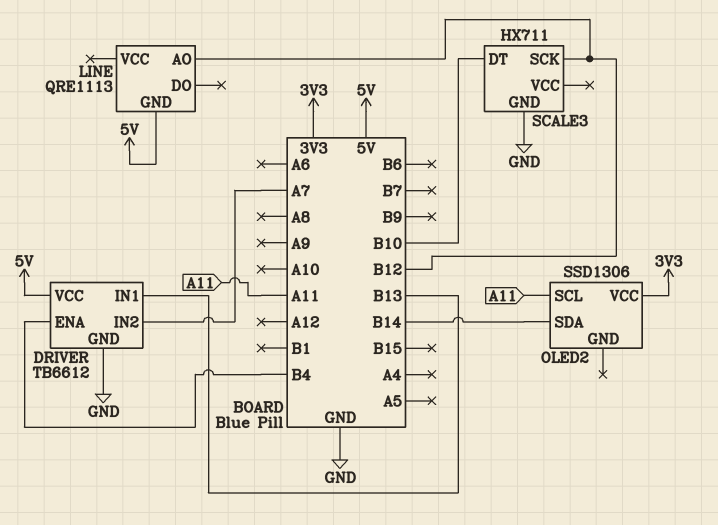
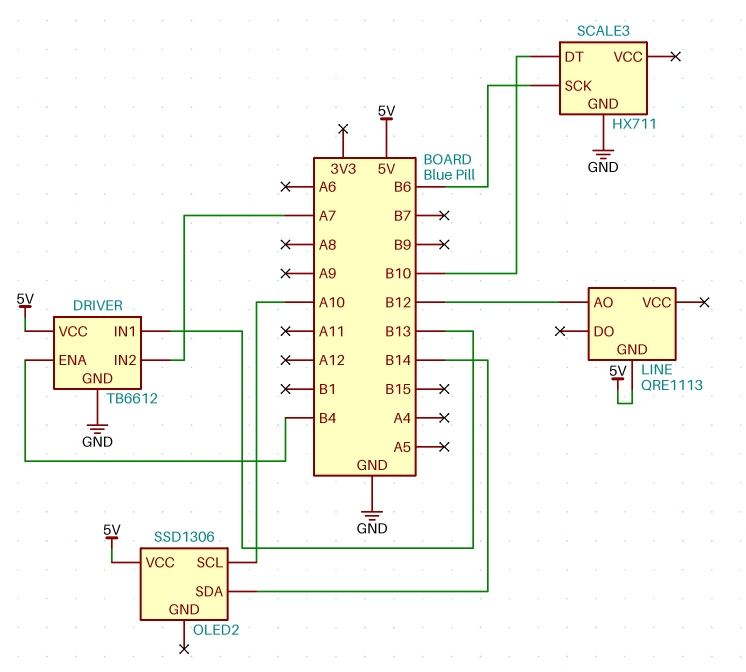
OLED2 pin SCL: A11 -> A10
OLED2 pin VCC: 3V3 -> 5V
SCALE3 pin SCK: B12 -> B6

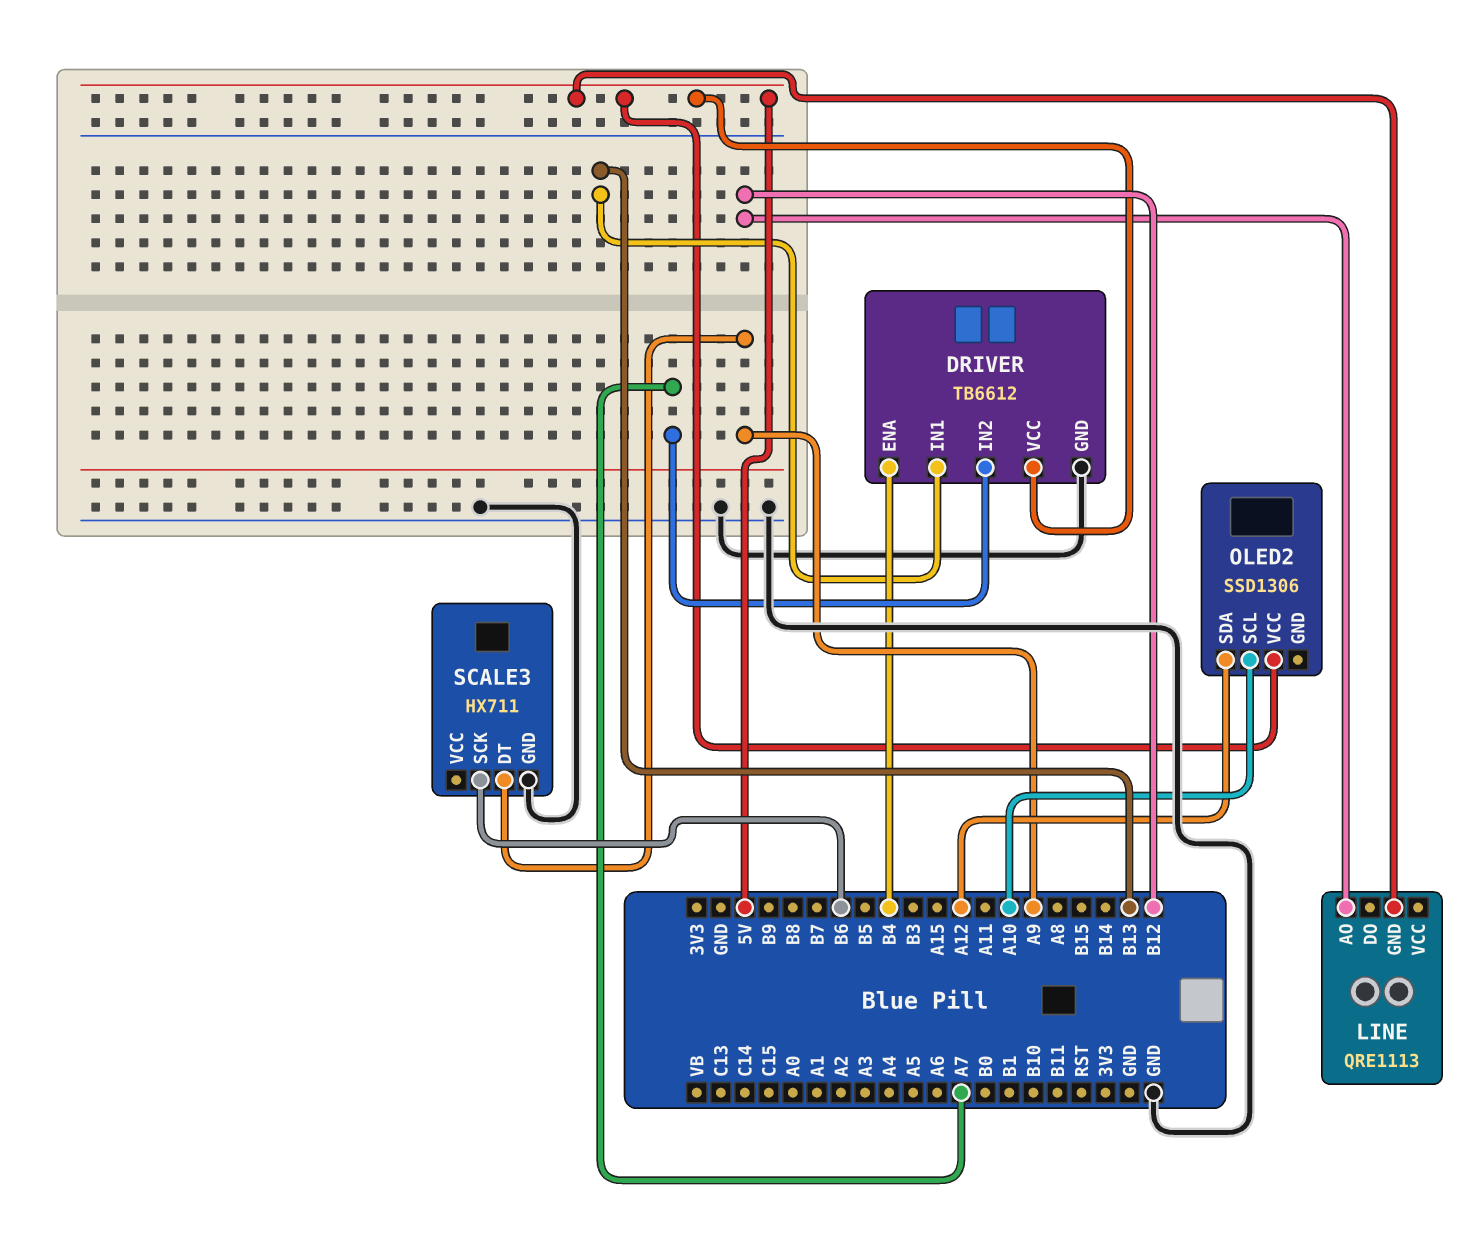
OLED2 pin SDA: B14 -> A12
SCALE3 pin DT: B10 -> A9

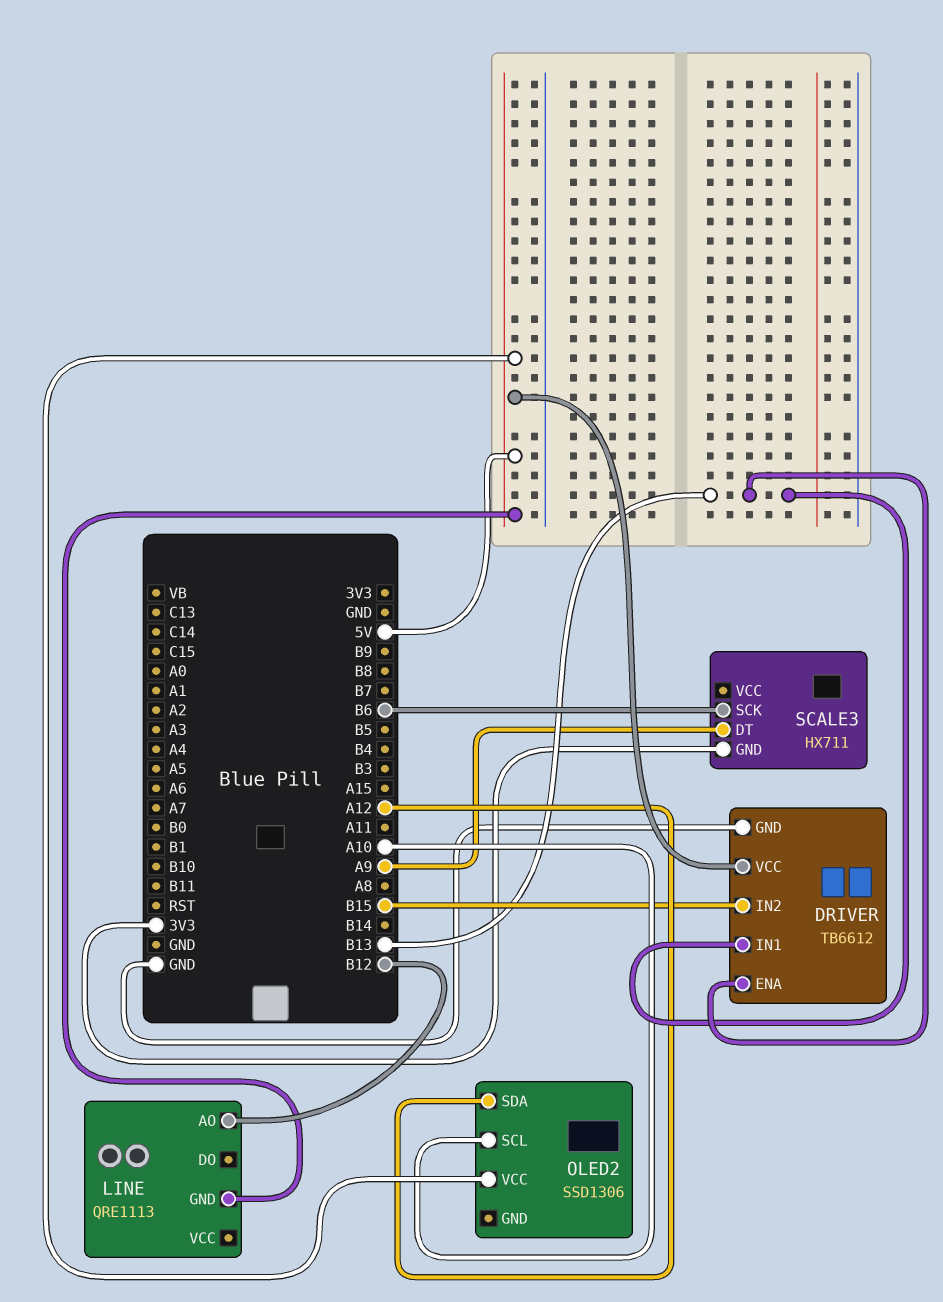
DRIVER pin ENA: B4 -> B13
DRIVER pin IN2: A7 -> B15
SCALE3 pin GND: GND -> 3V3

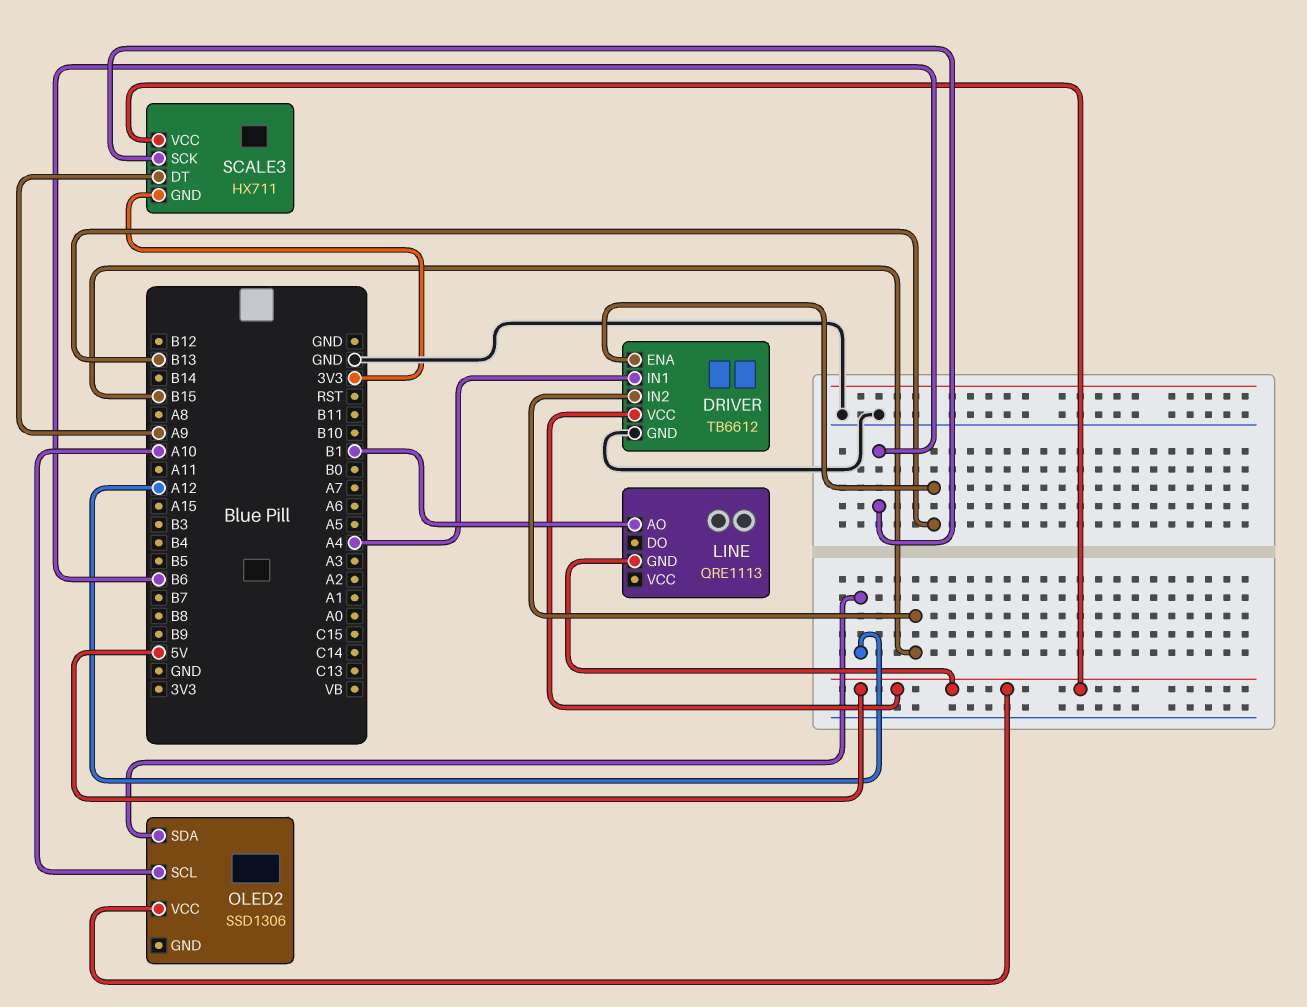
DRIVER pin IN1: B13 -> A4
LINE pin AO: B12 -> B1
SCALE3 pin VCC: none -> 5V

